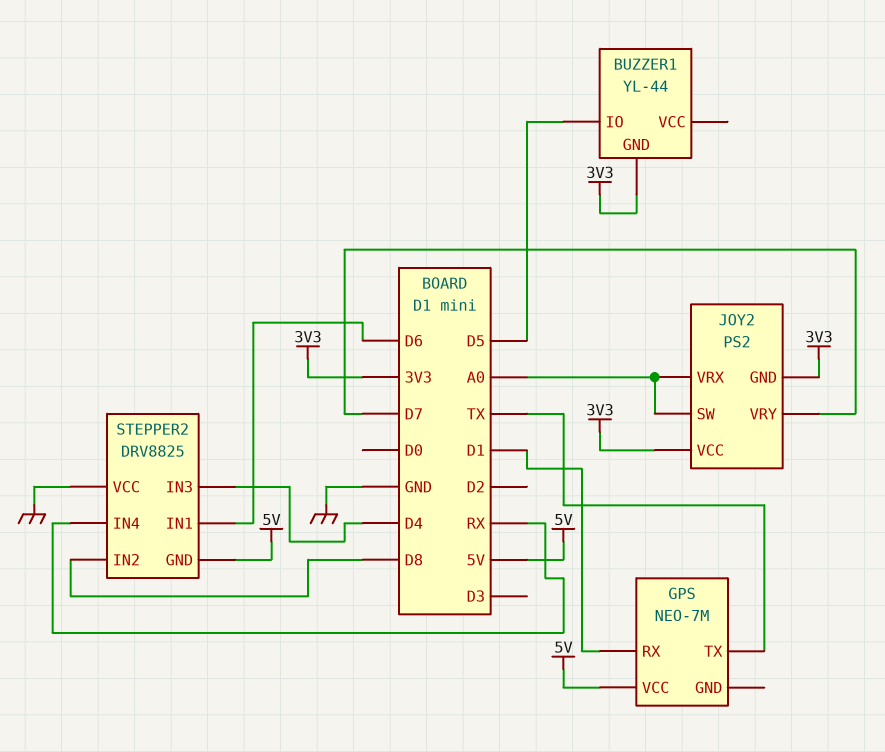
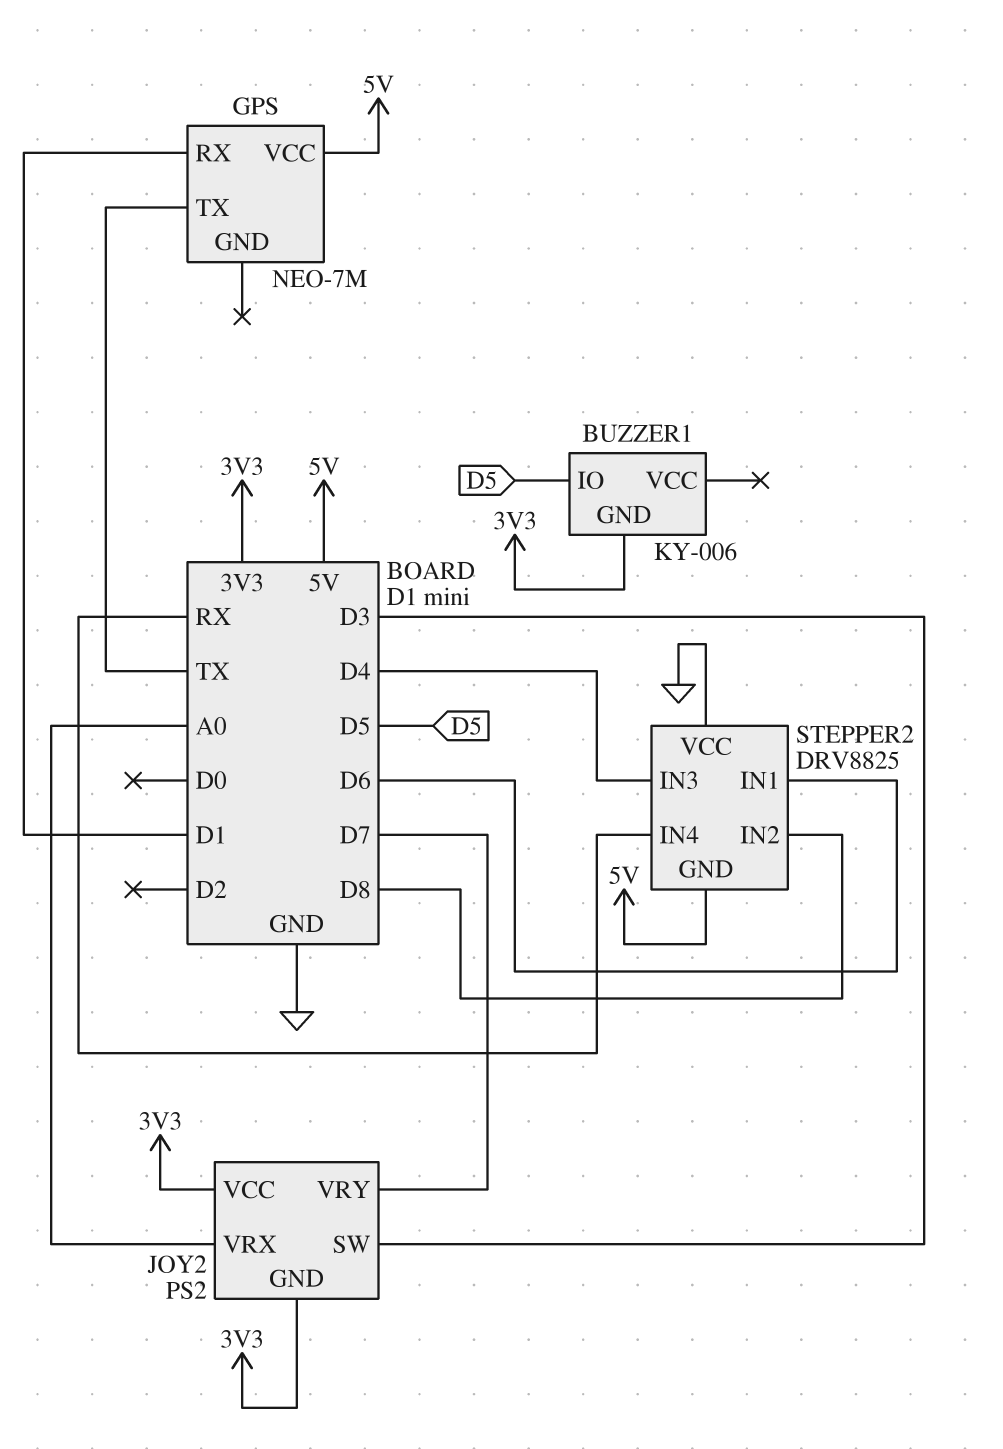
BUZZER1: YL-44 -> KY-006
JOY2 pin SW: A0 -> D3

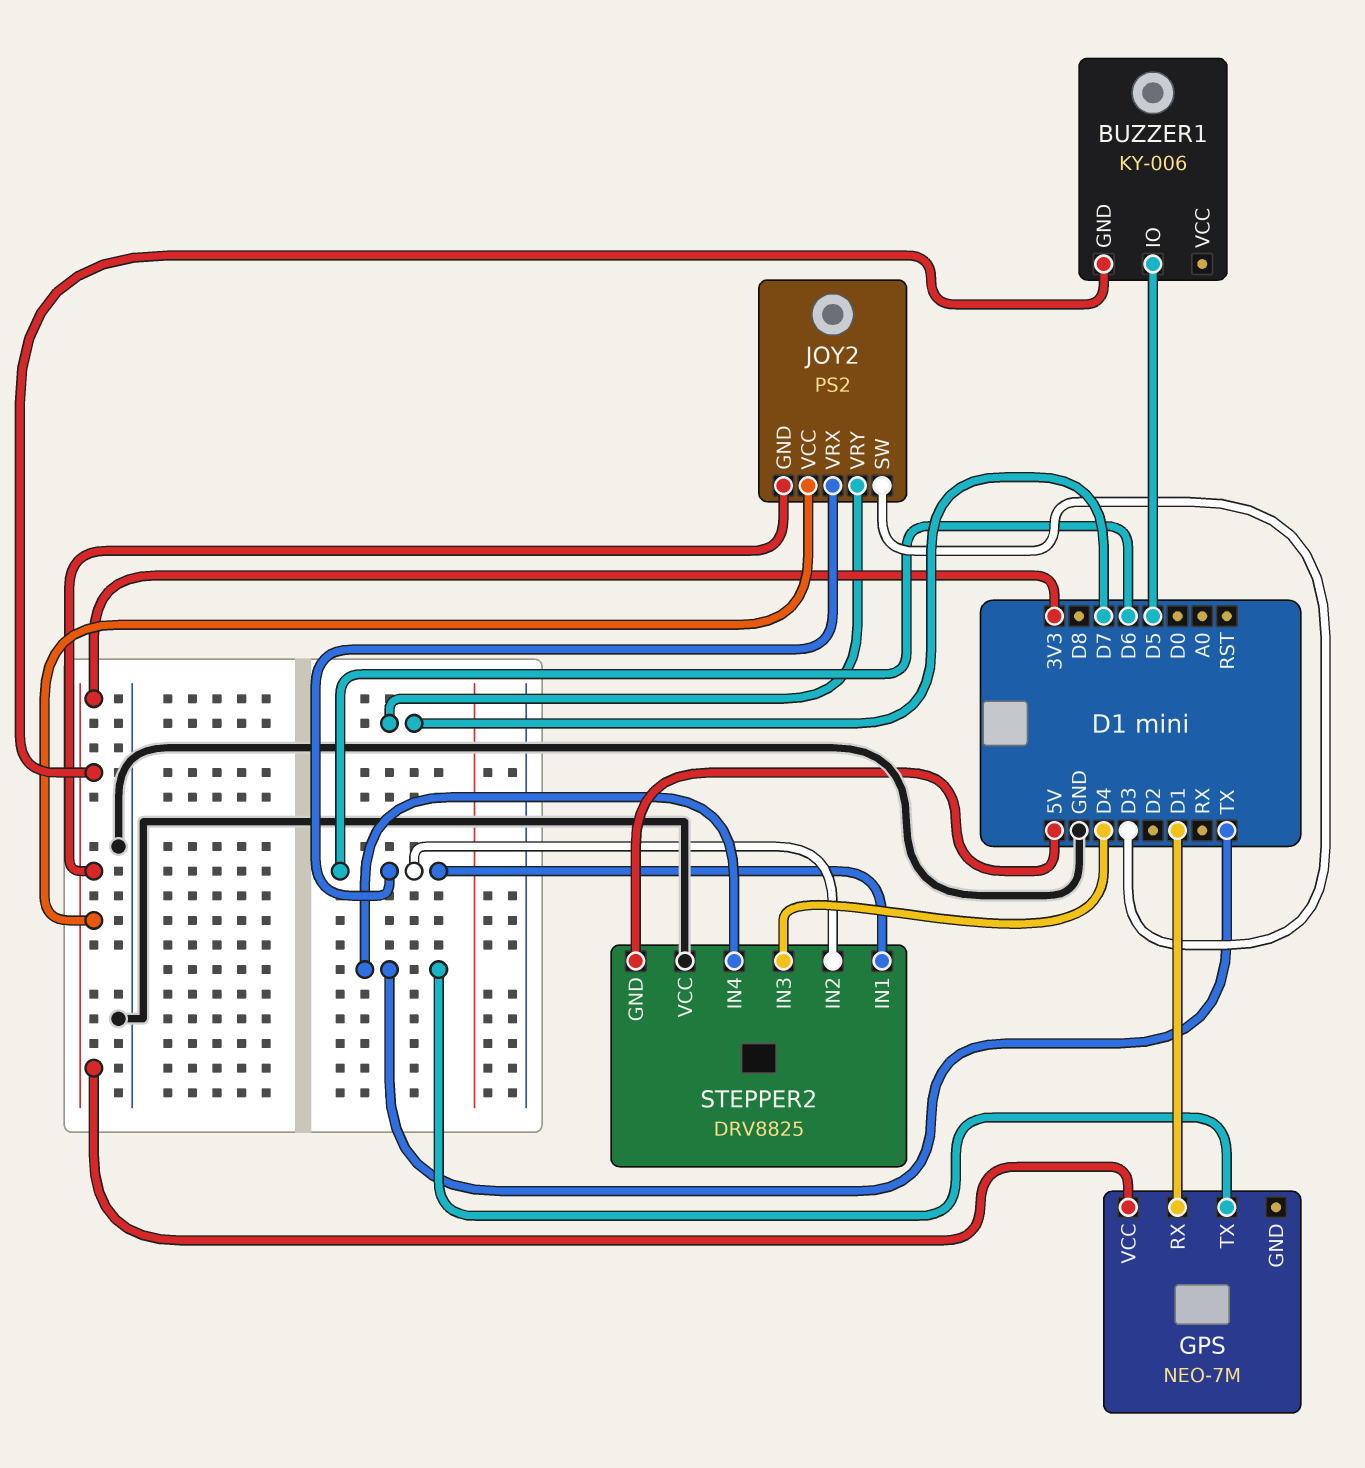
GPS pin VCC: 5V -> 3V3
JOY2 pin VRX: A0 -> D6
STEPPER2 pin IN2: D8 -> D6
STEPPER2 pin IN4: RX -> TX

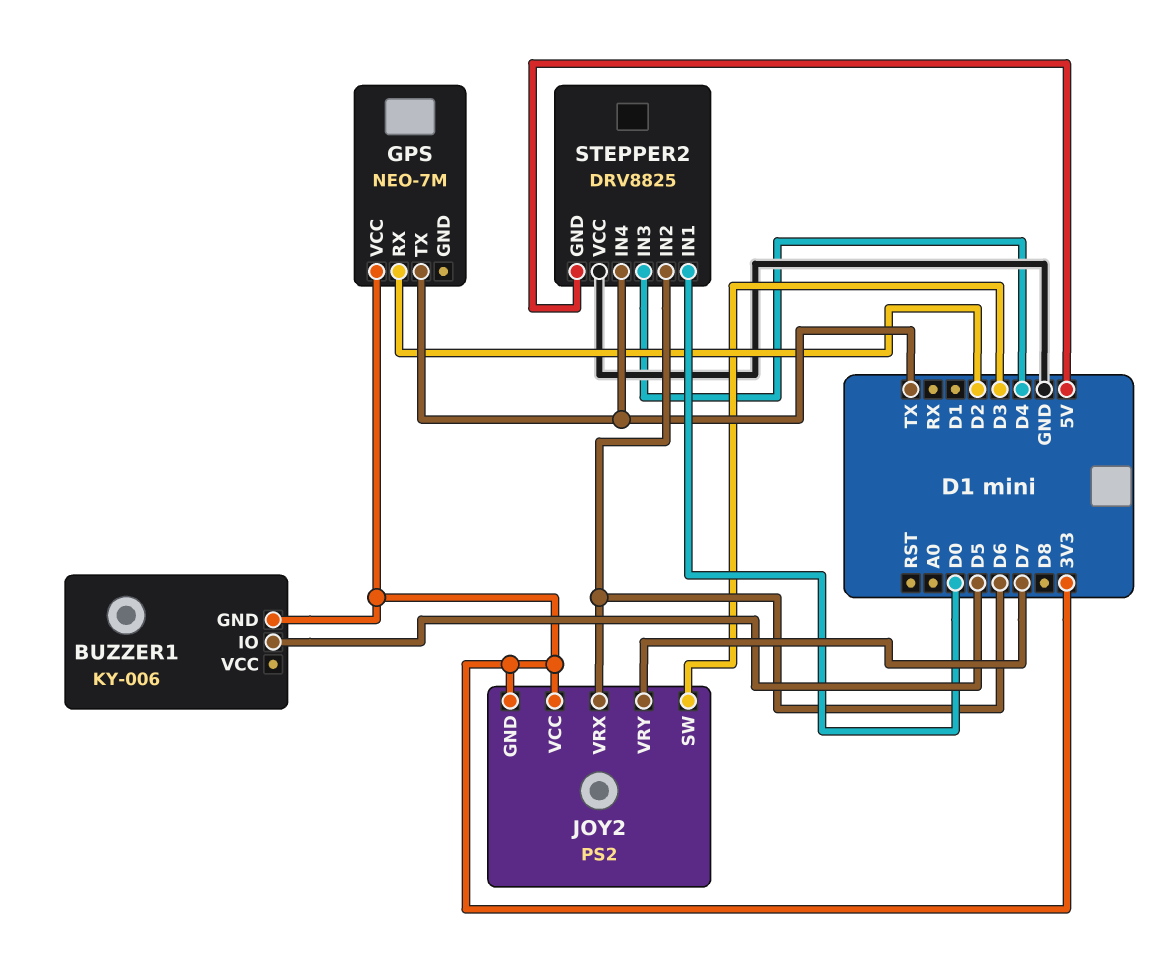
GPS pin RX: D1 -> D2
STEPPER2 pin IN1: D6 -> D0

